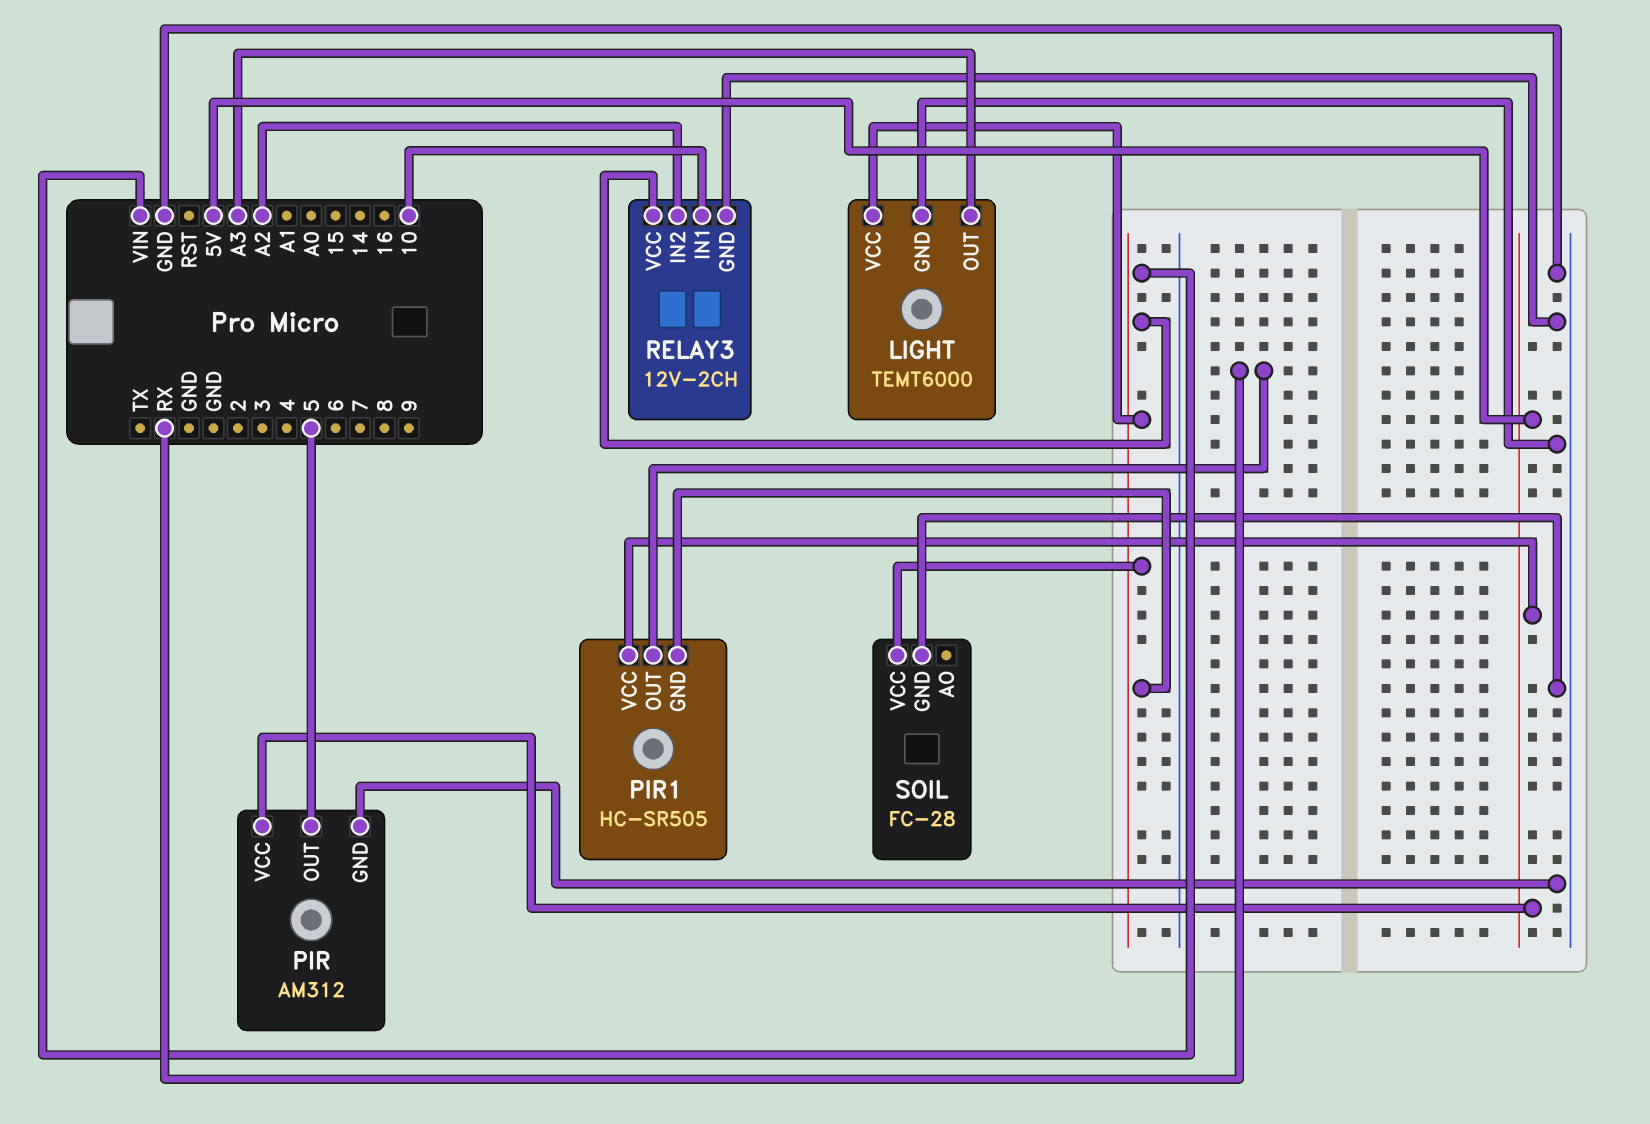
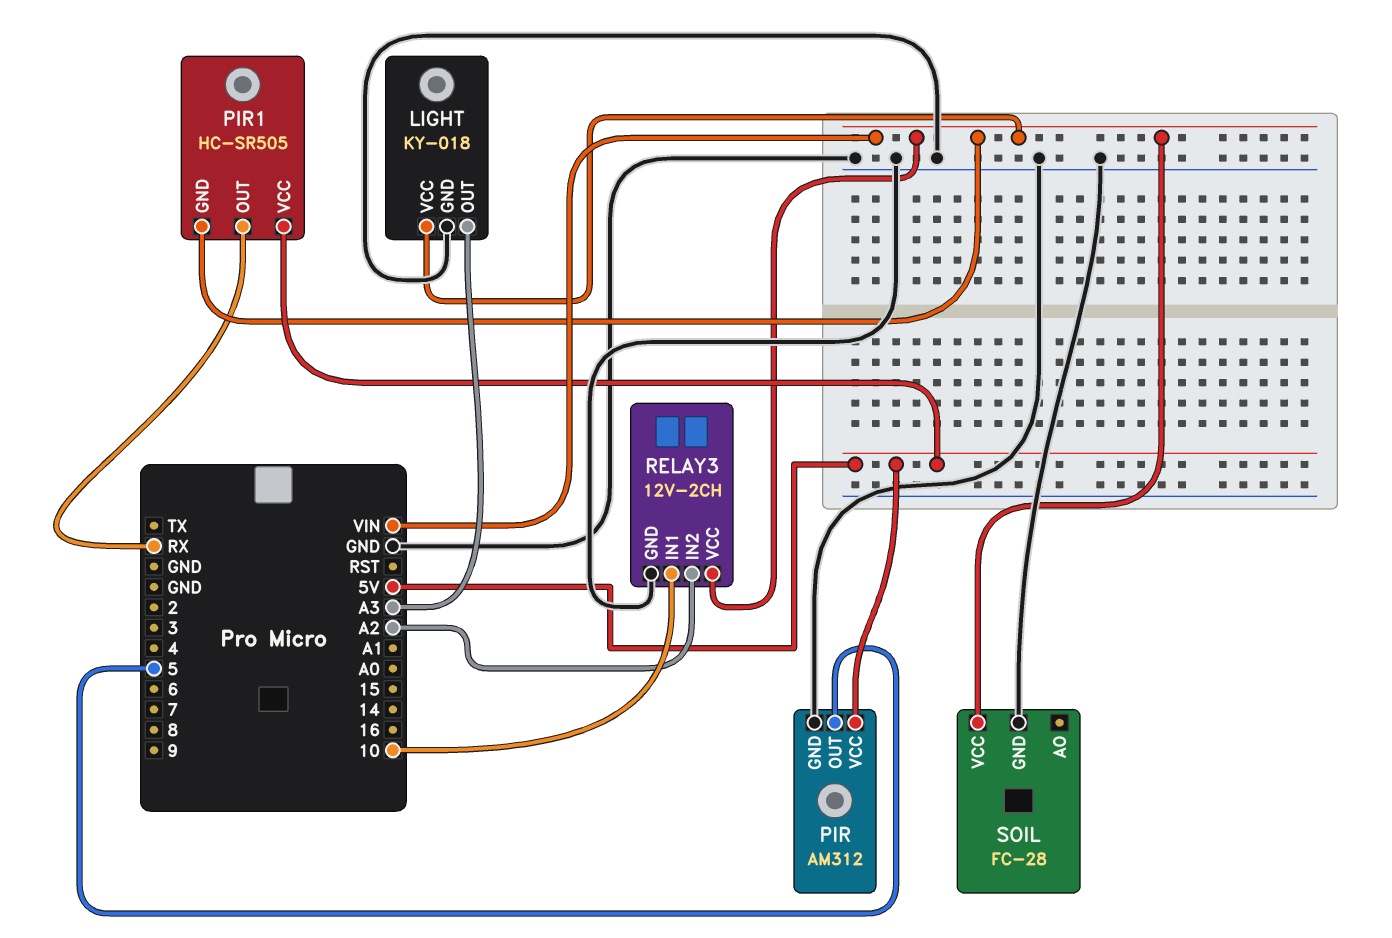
LIGHT: TEMT6000 -> KY-018

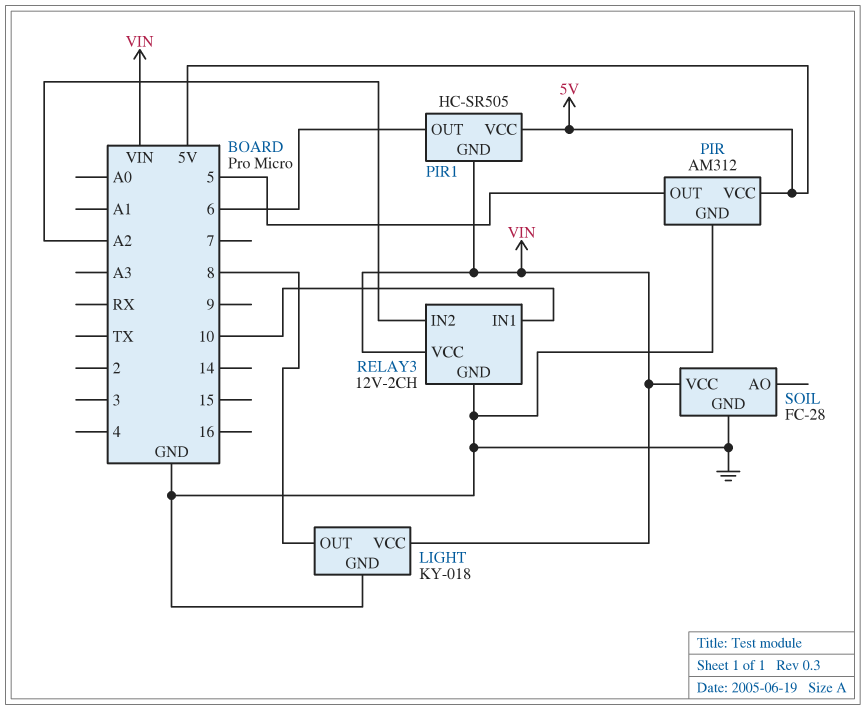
LIGHT pin OUT: A3 -> 8
PIR1 pin OUT: RX -> 6

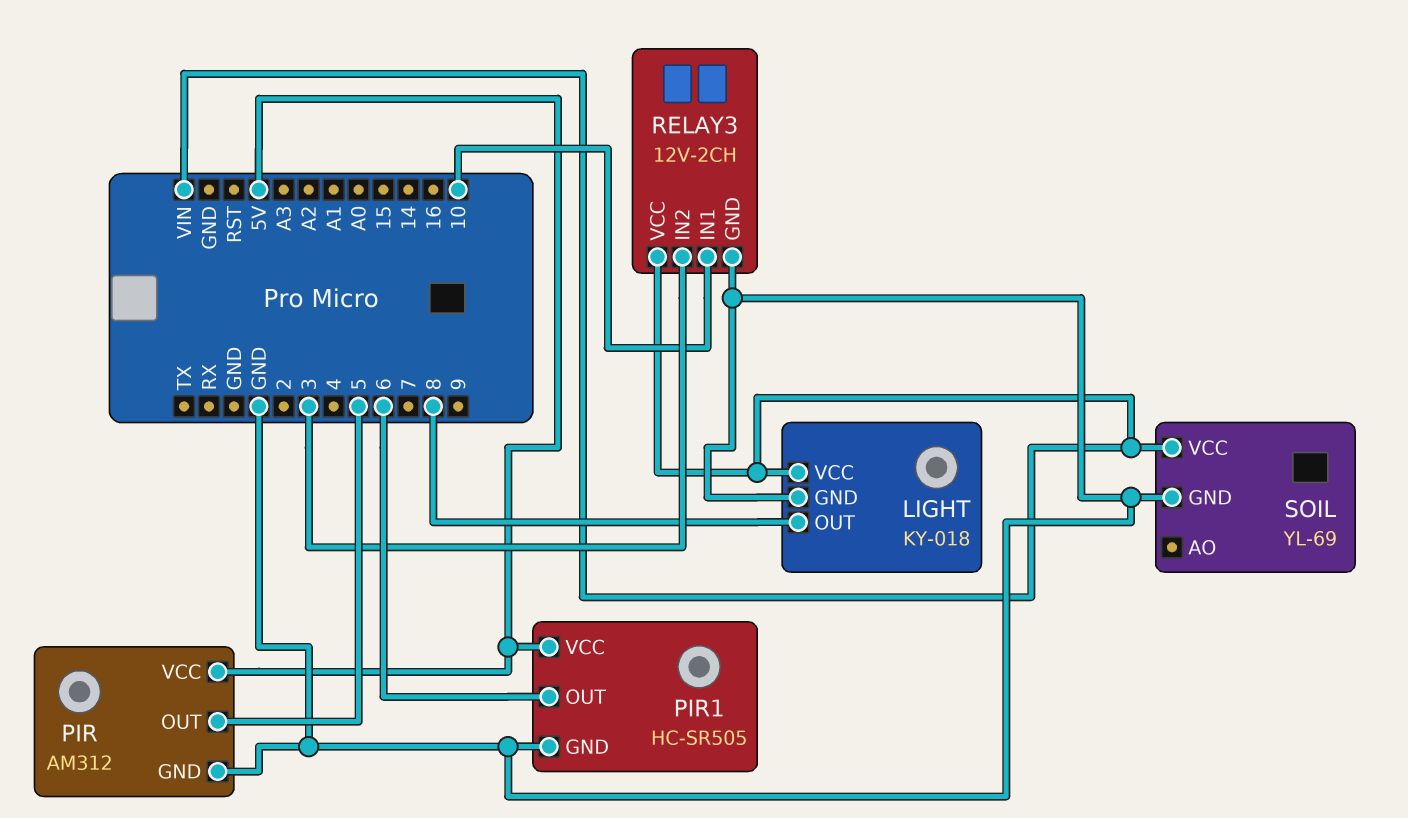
PIR1 pin GND: VIN -> GND
RELAY3 pin IN2: A2 -> 3
SOIL: FC-28 -> YL-69

